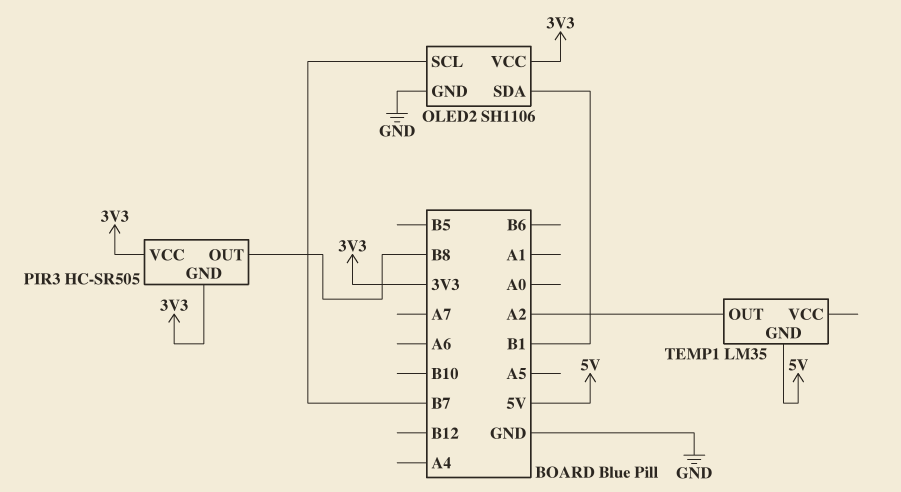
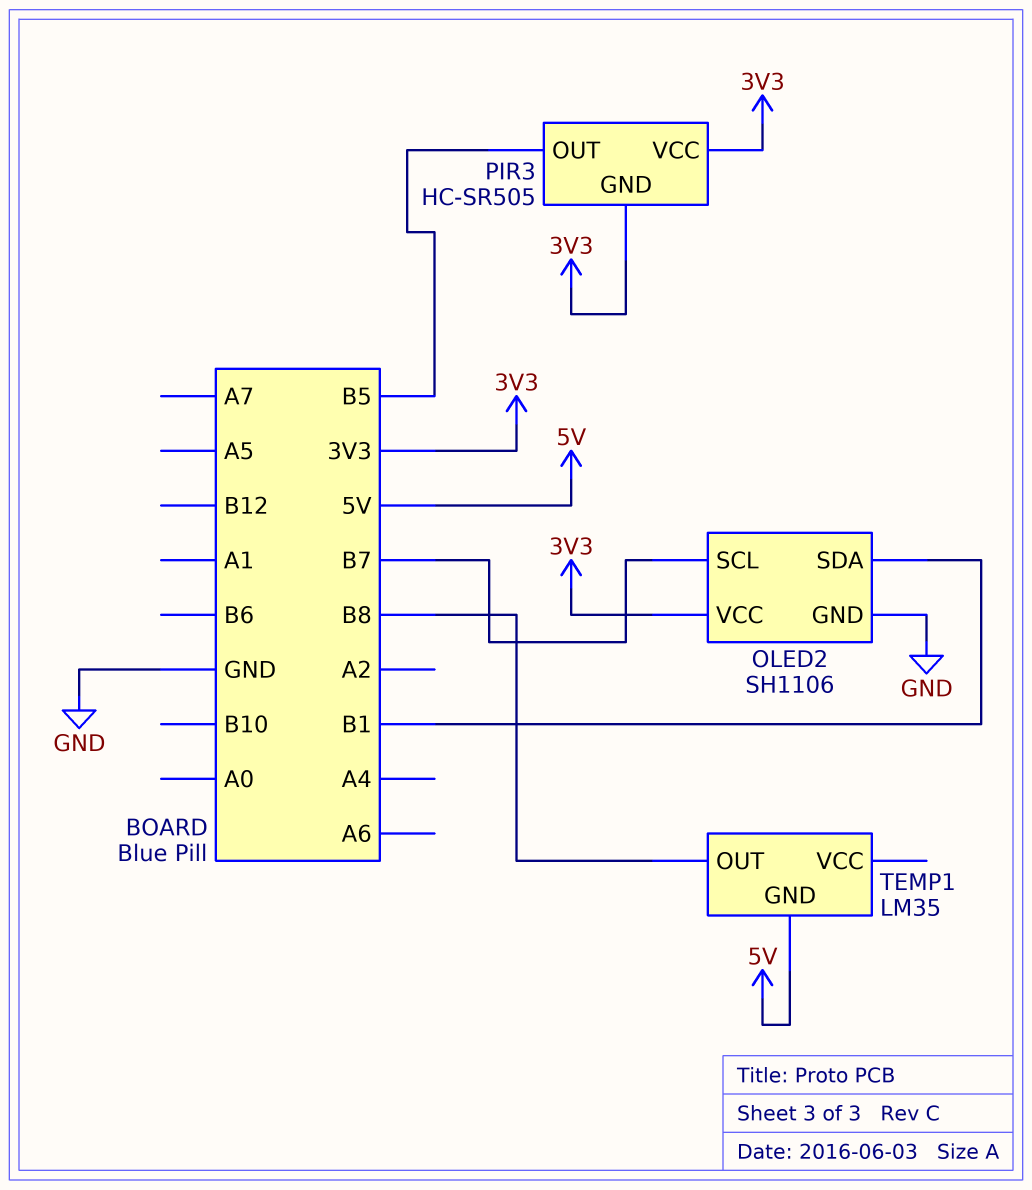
PIR3 pin OUT: B8 -> B5
TEMP1 pin OUT: A2 -> B8

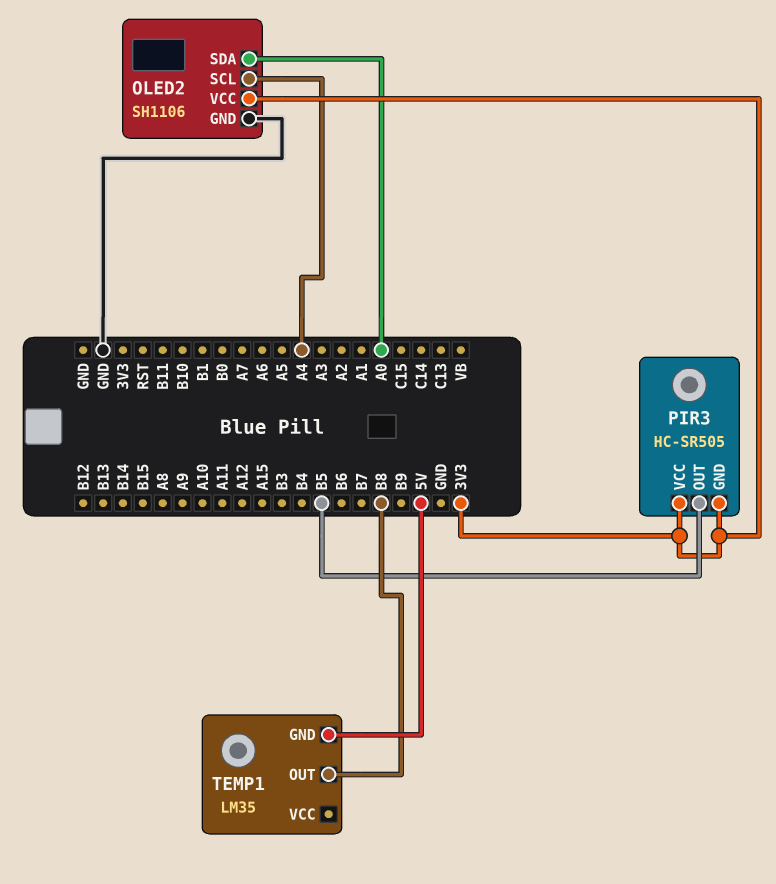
OLED2 pin SCL: B7 -> A4
OLED2 pin SDA: B1 -> A0

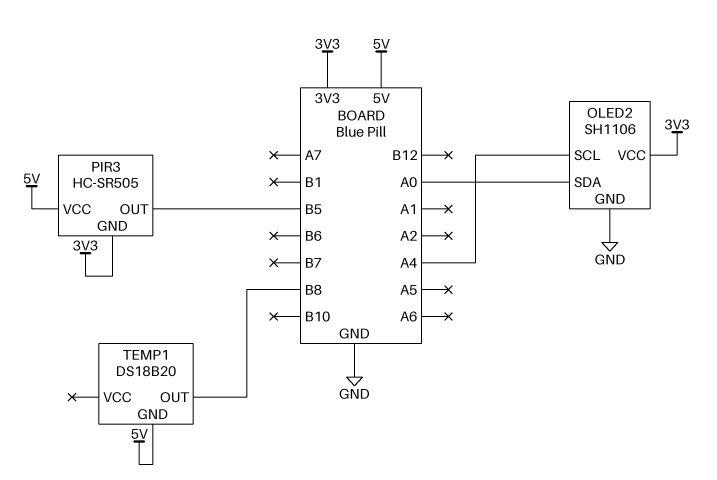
PIR3 pin VCC: 3V3 -> 5V
TEMP1: LM35 -> DS18B20

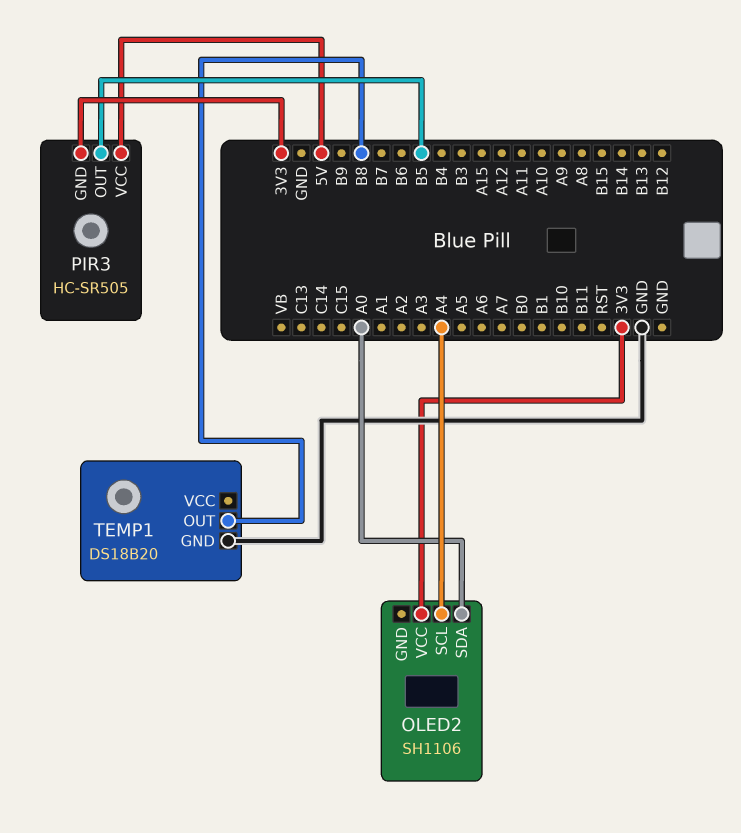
OLED2 pin GND: GND -> none
TEMP1 pin GND: 5V -> GND

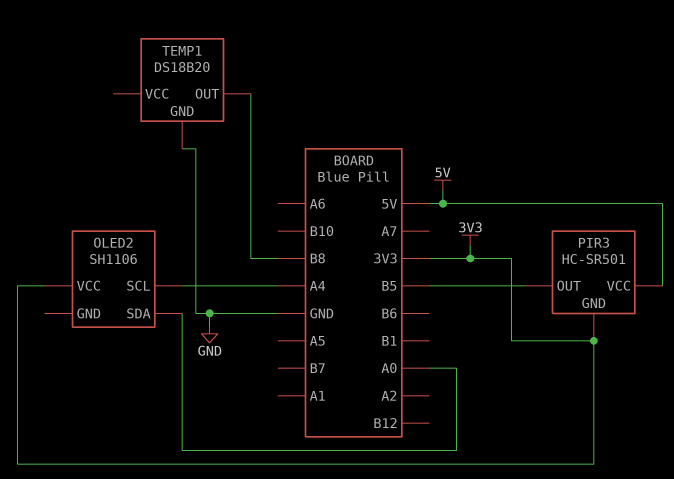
PIR3: HC-SR505 -> HC-SR501

